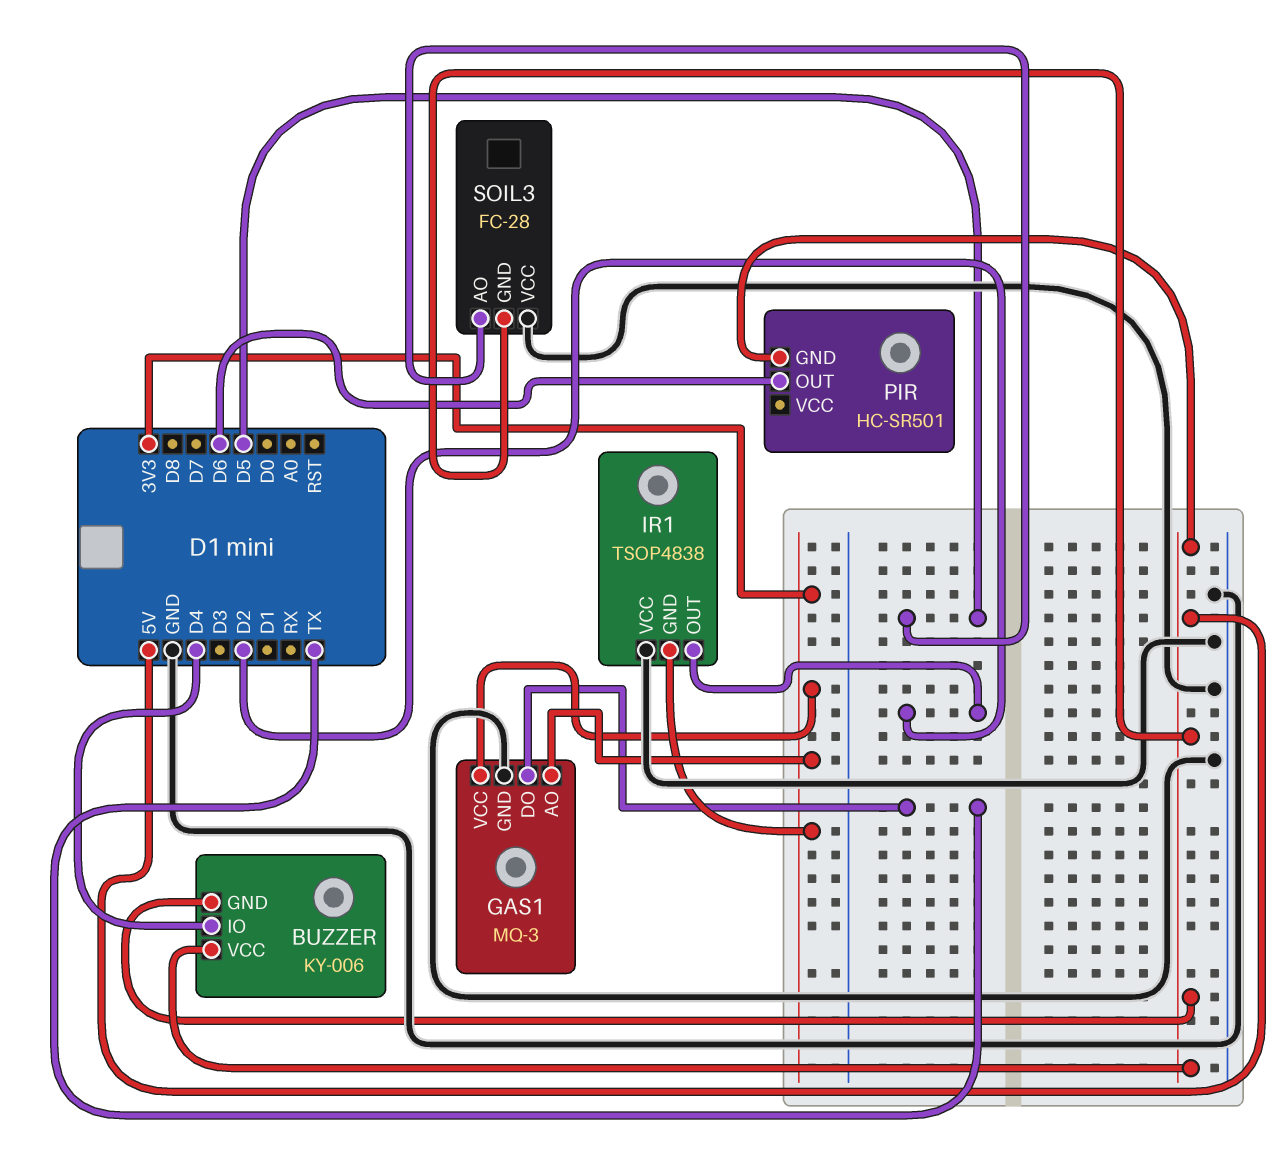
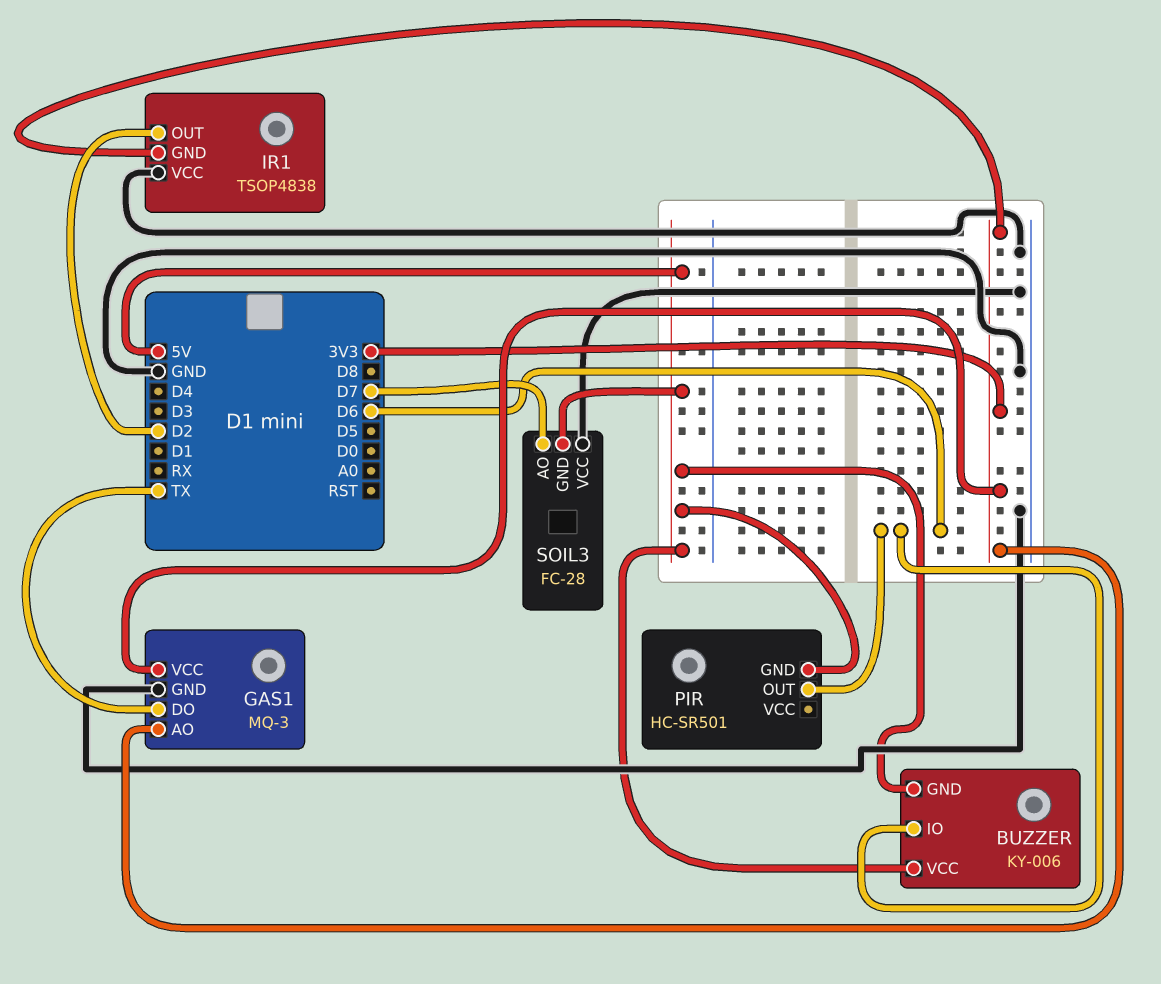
BUZZER pin IO: D4 -> D6
SOIL3 pin AO: D5 -> D7

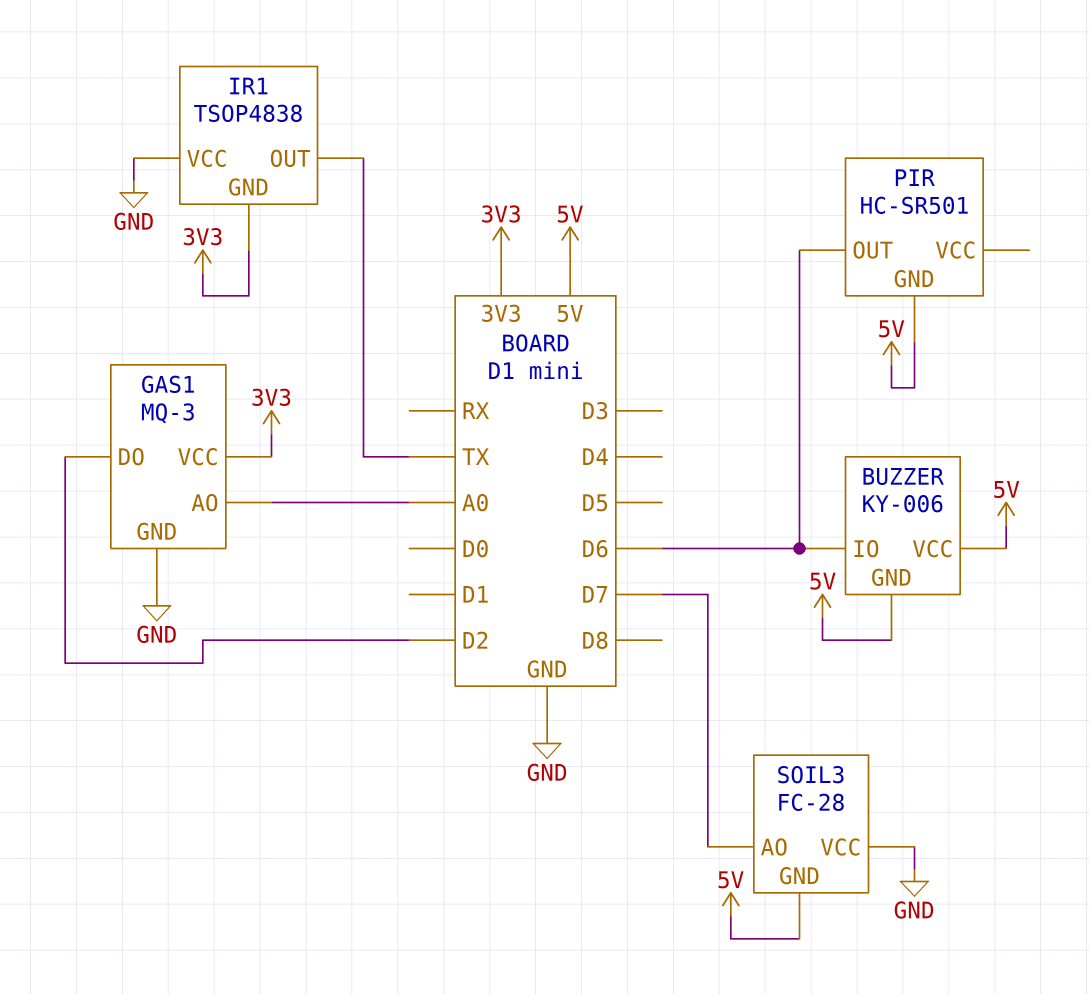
GAS1 pin AO: 3V3 -> A0
GAS1 pin DO: TX -> D2
IR1 pin OUT: D2 -> TX

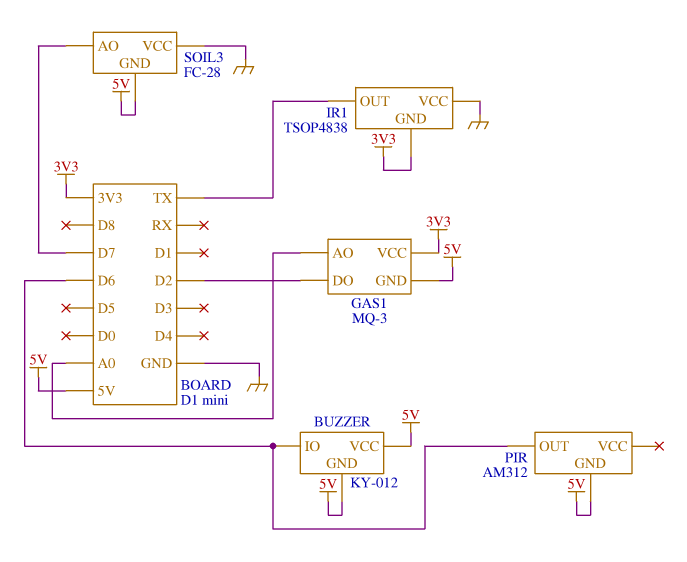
BUZZER: KY-006 -> KY-012
GAS1 pin GND: GND -> 5V
PIR: HC-SR501 -> AM312

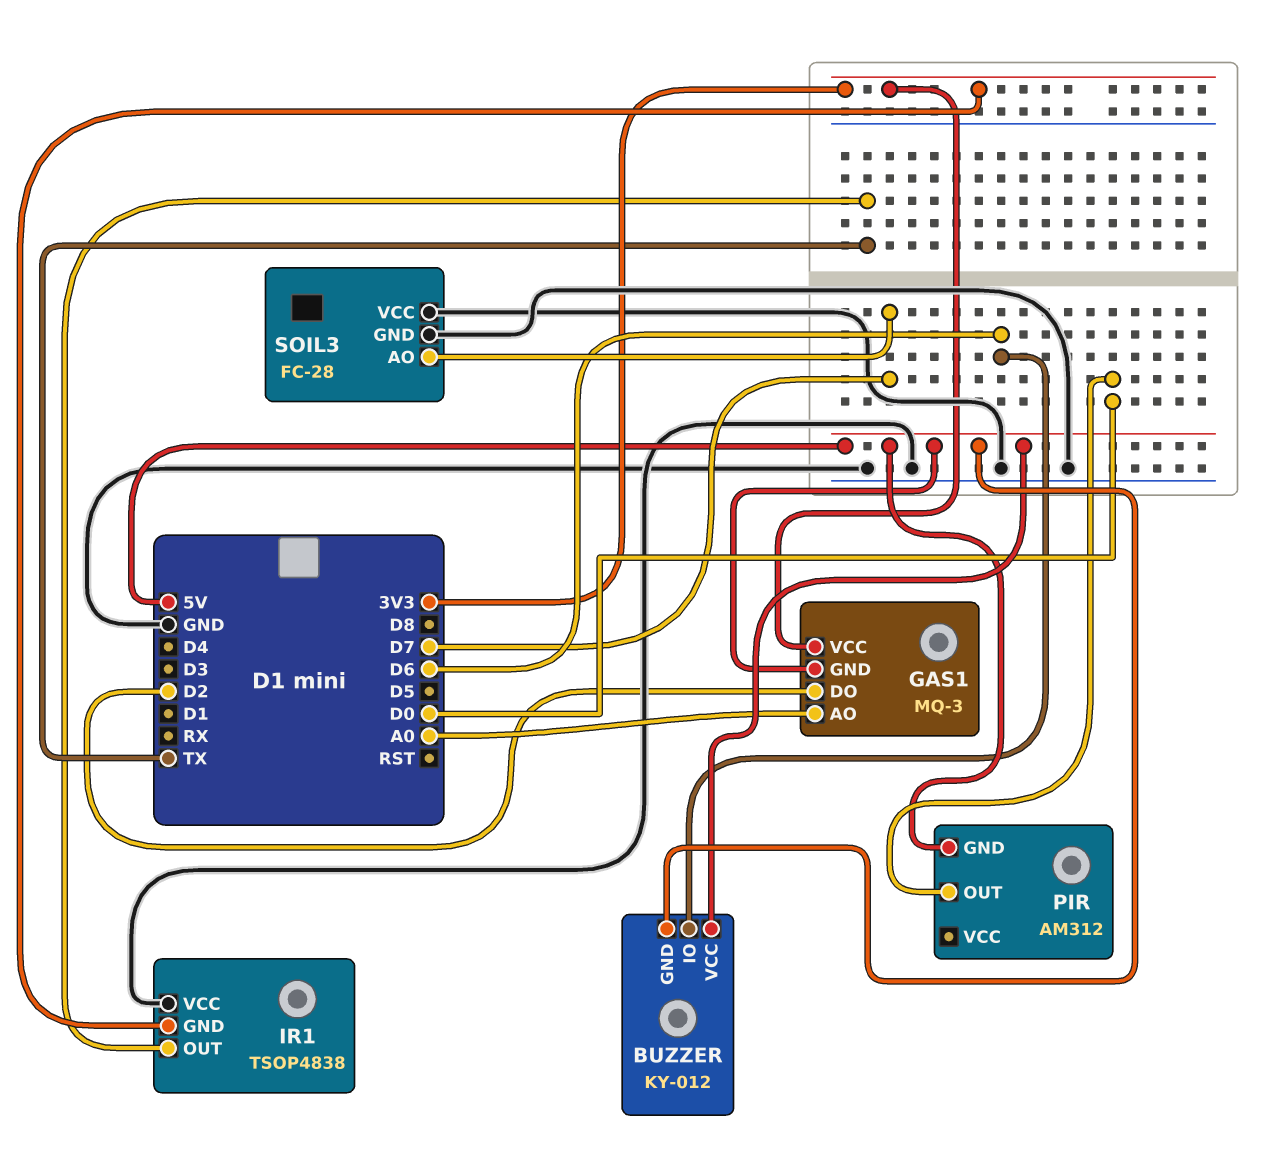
PIR pin OUT: D6 -> D0
SOIL3 pin GND: 5V -> GND

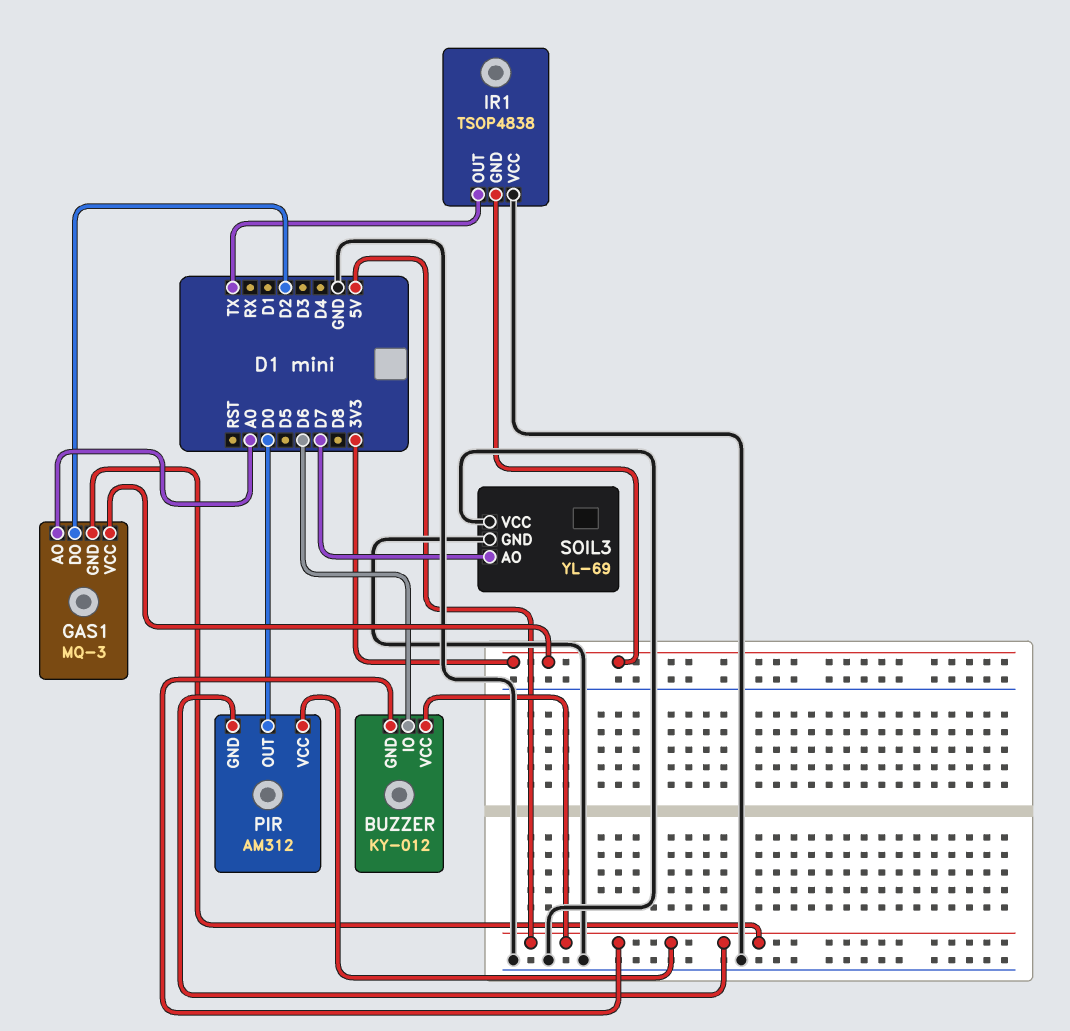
PIR pin VCC: none -> 5V
SOIL3: FC-28 -> YL-69

